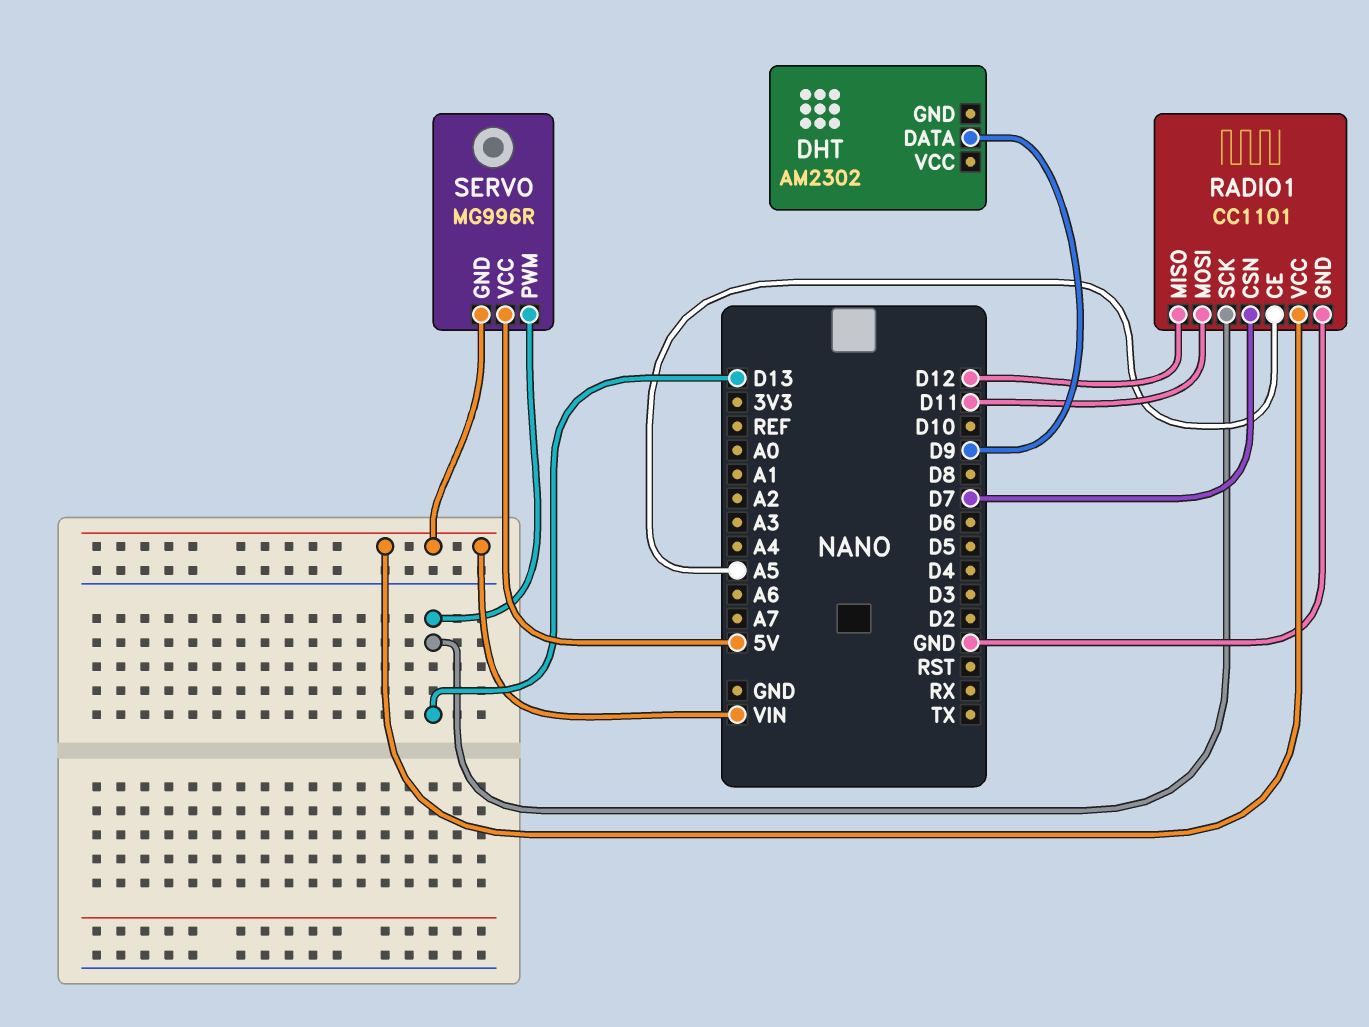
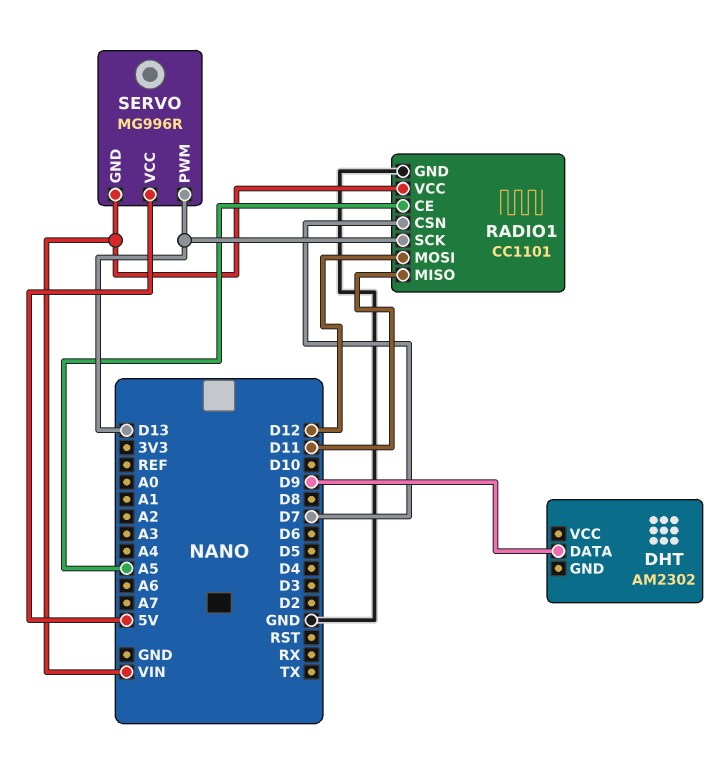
RADIO1 pin MISO: D12 -> D11
RADIO1 pin MOSI: D11 -> D12

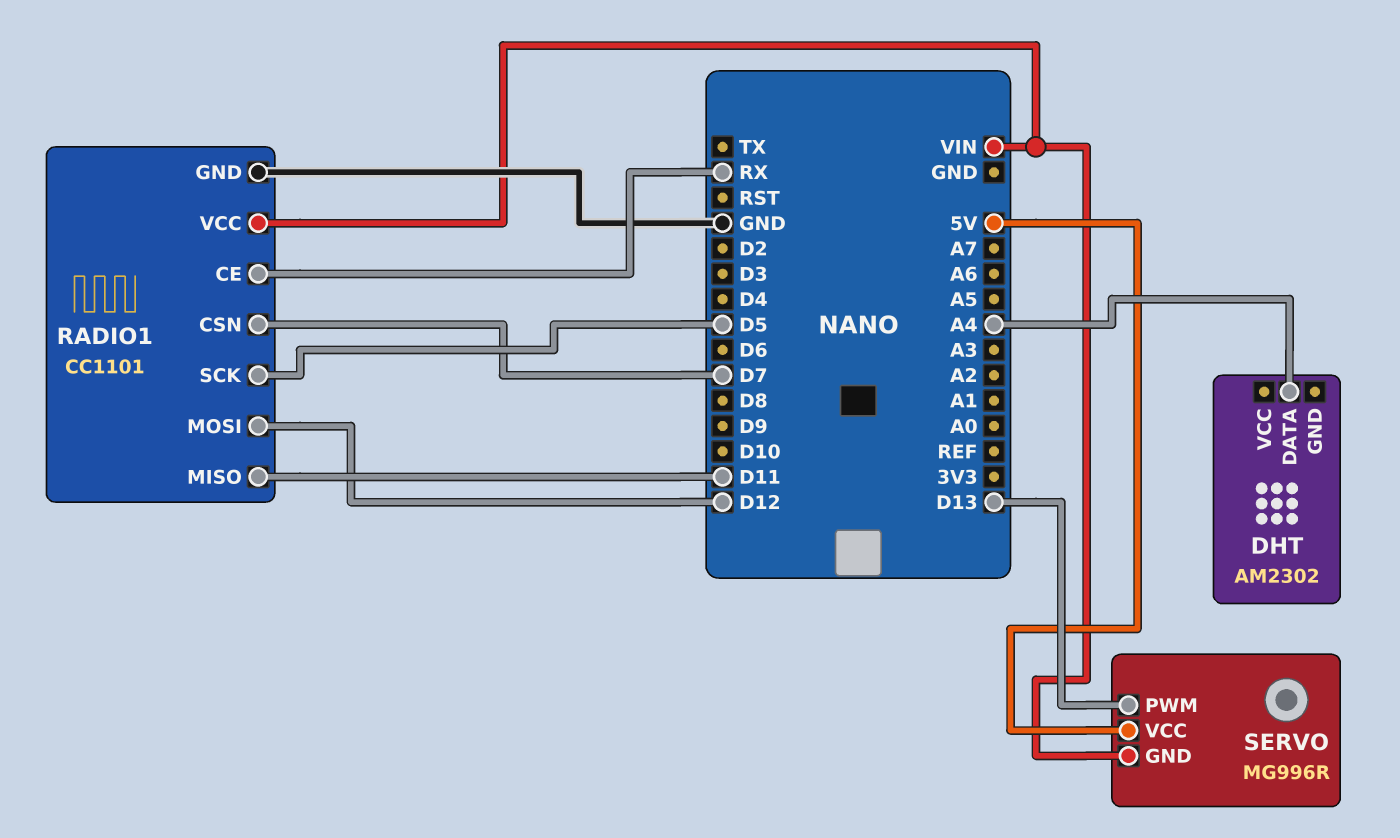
DHT pin DATA: D9 -> A4
RADIO1 pin CE: A5 -> RX
RADIO1 pin SCK: D13 -> D5

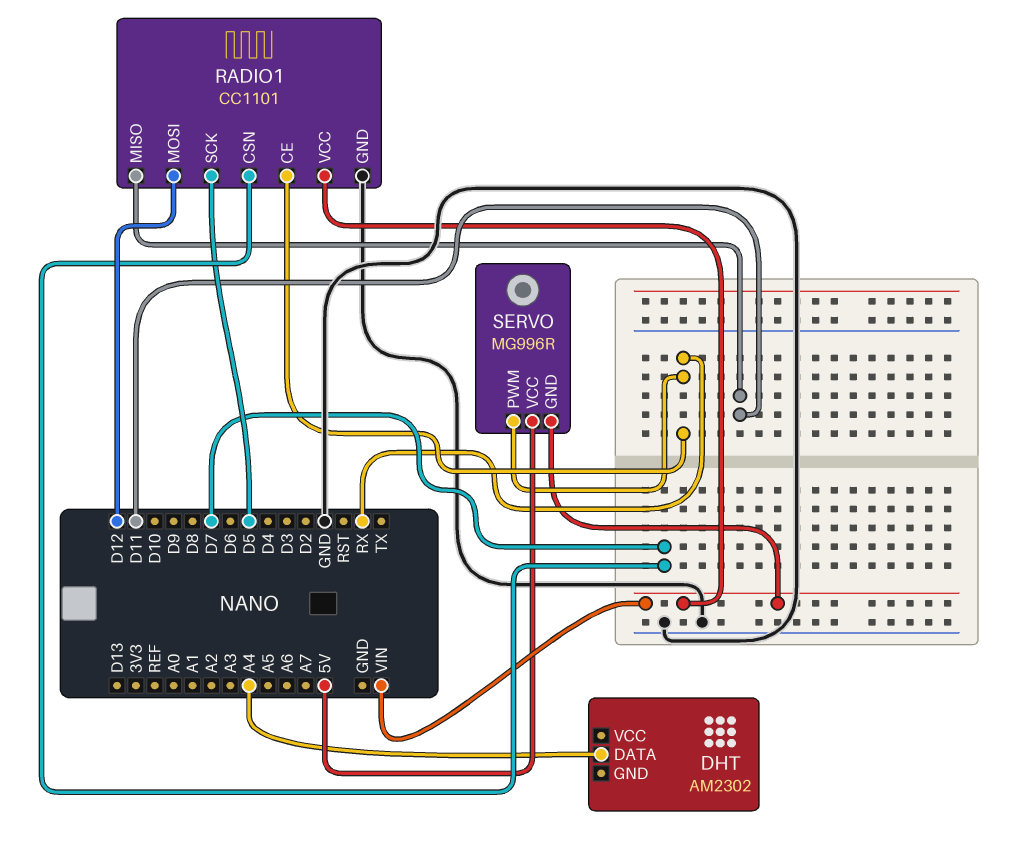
SERVO pin PWM: D13 -> RX

